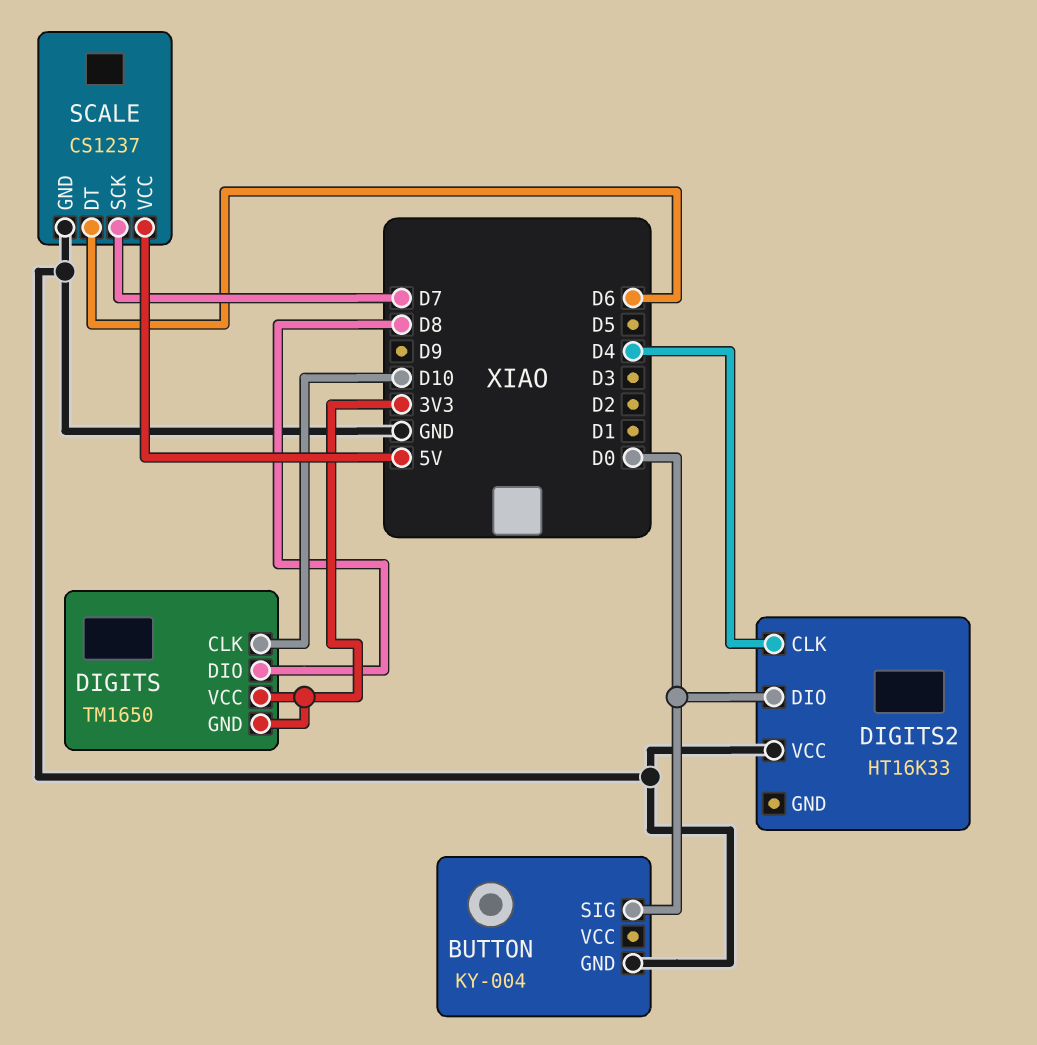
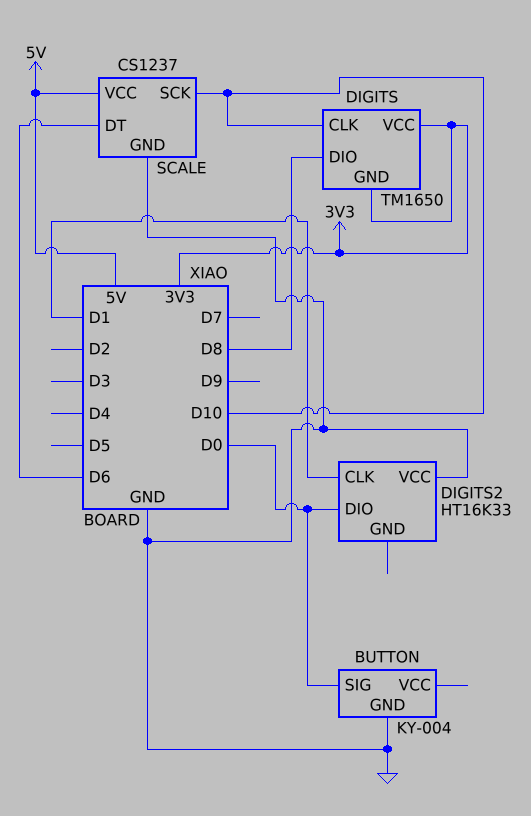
DIGITS2 pin CLK: D4 -> D1
SCALE pin SCK: D7 -> D10

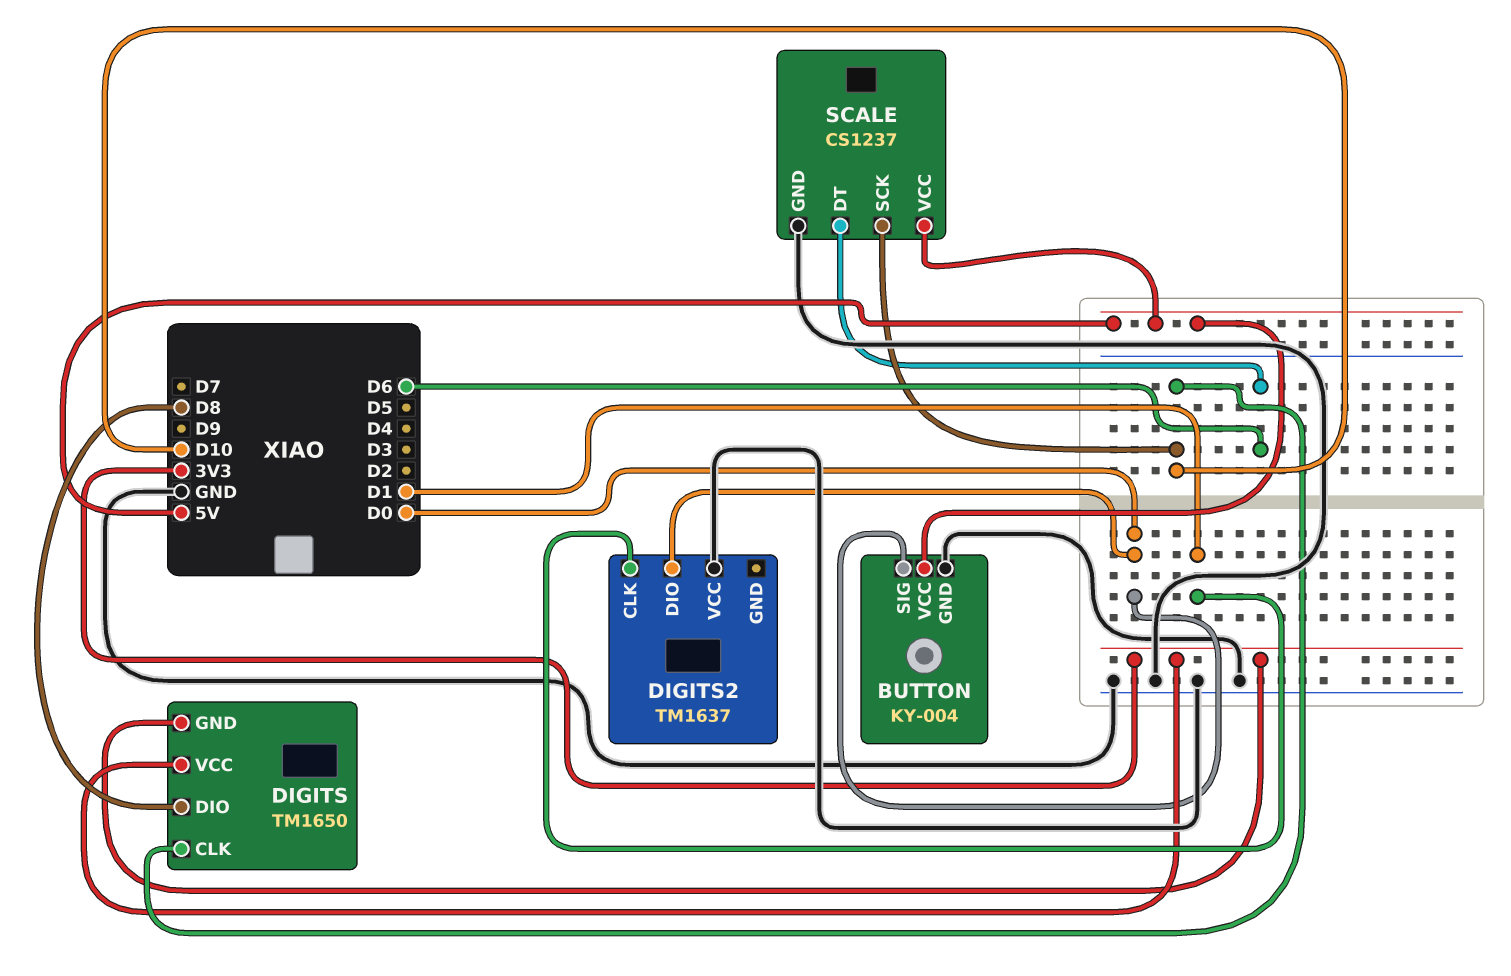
BUTTON pin VCC: none -> 5V
DIGITS2: HT16K33 -> TM1637

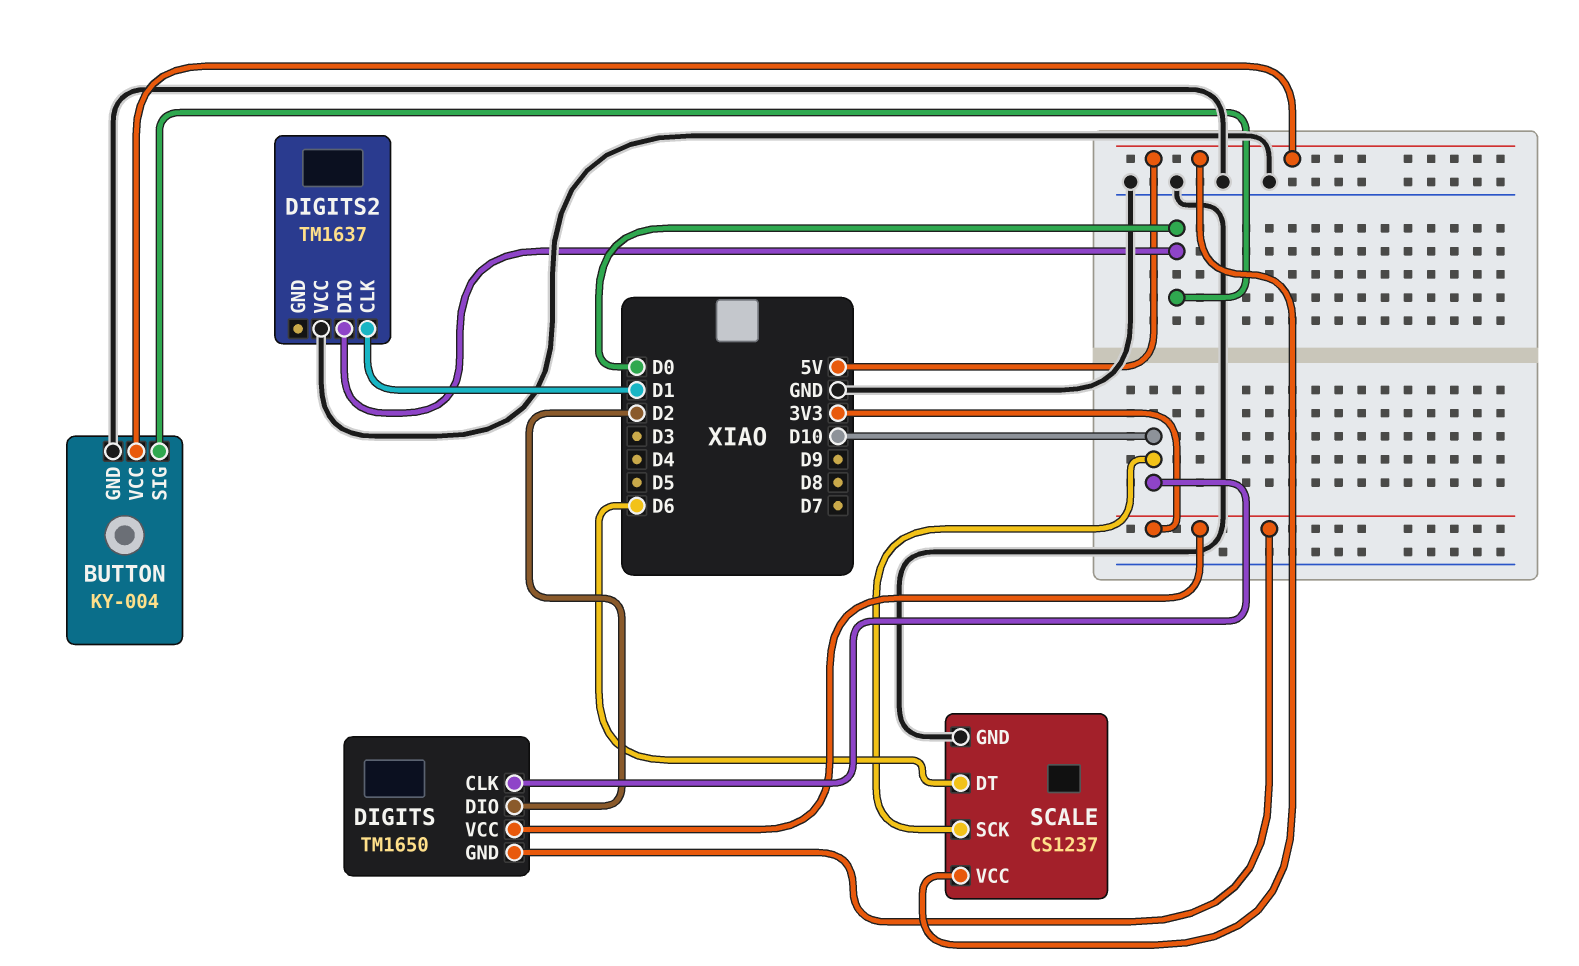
DIGITS pin DIO: D8 -> D2

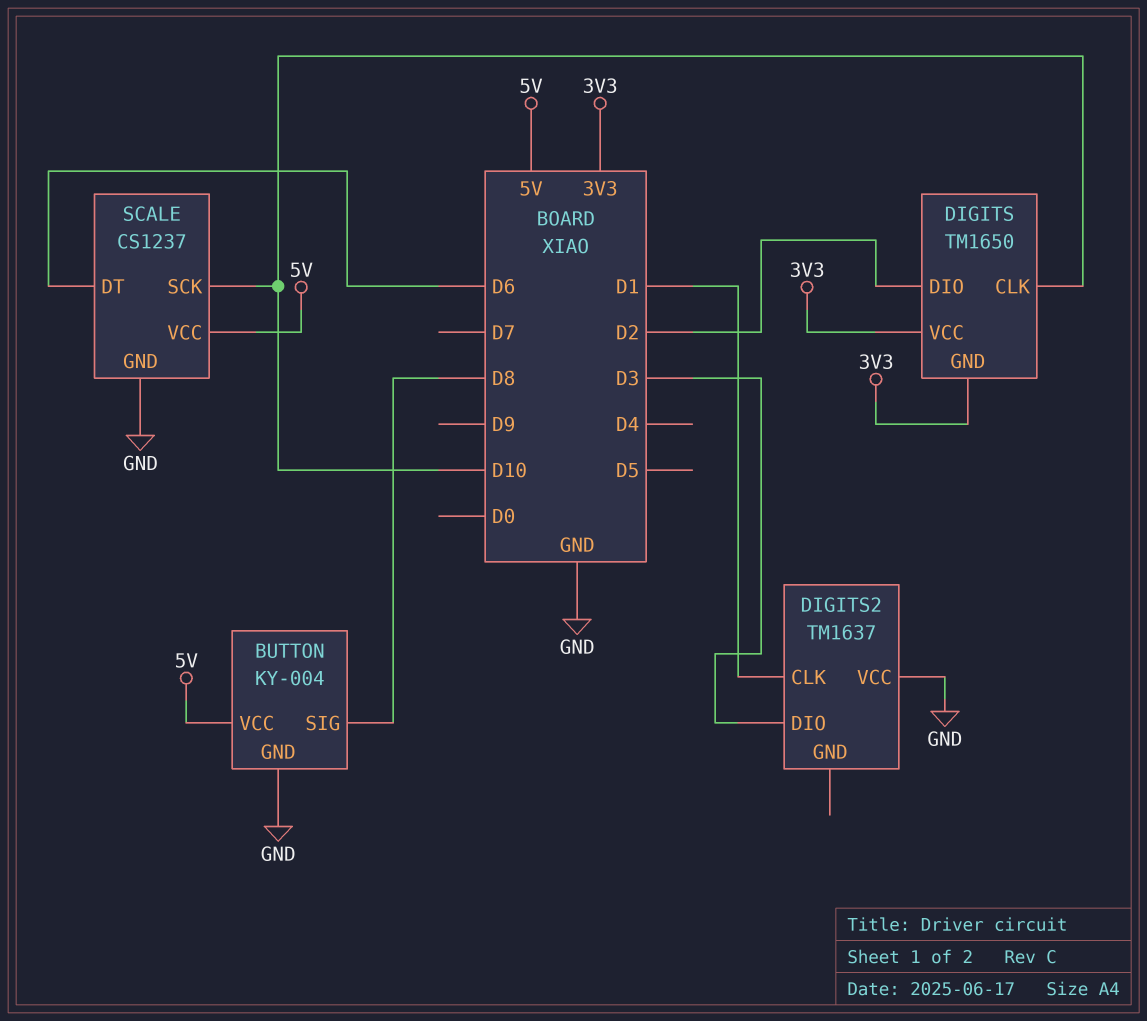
BUTTON pin SIG: D0 -> D8
DIGITS2 pin DIO: D0 -> D3

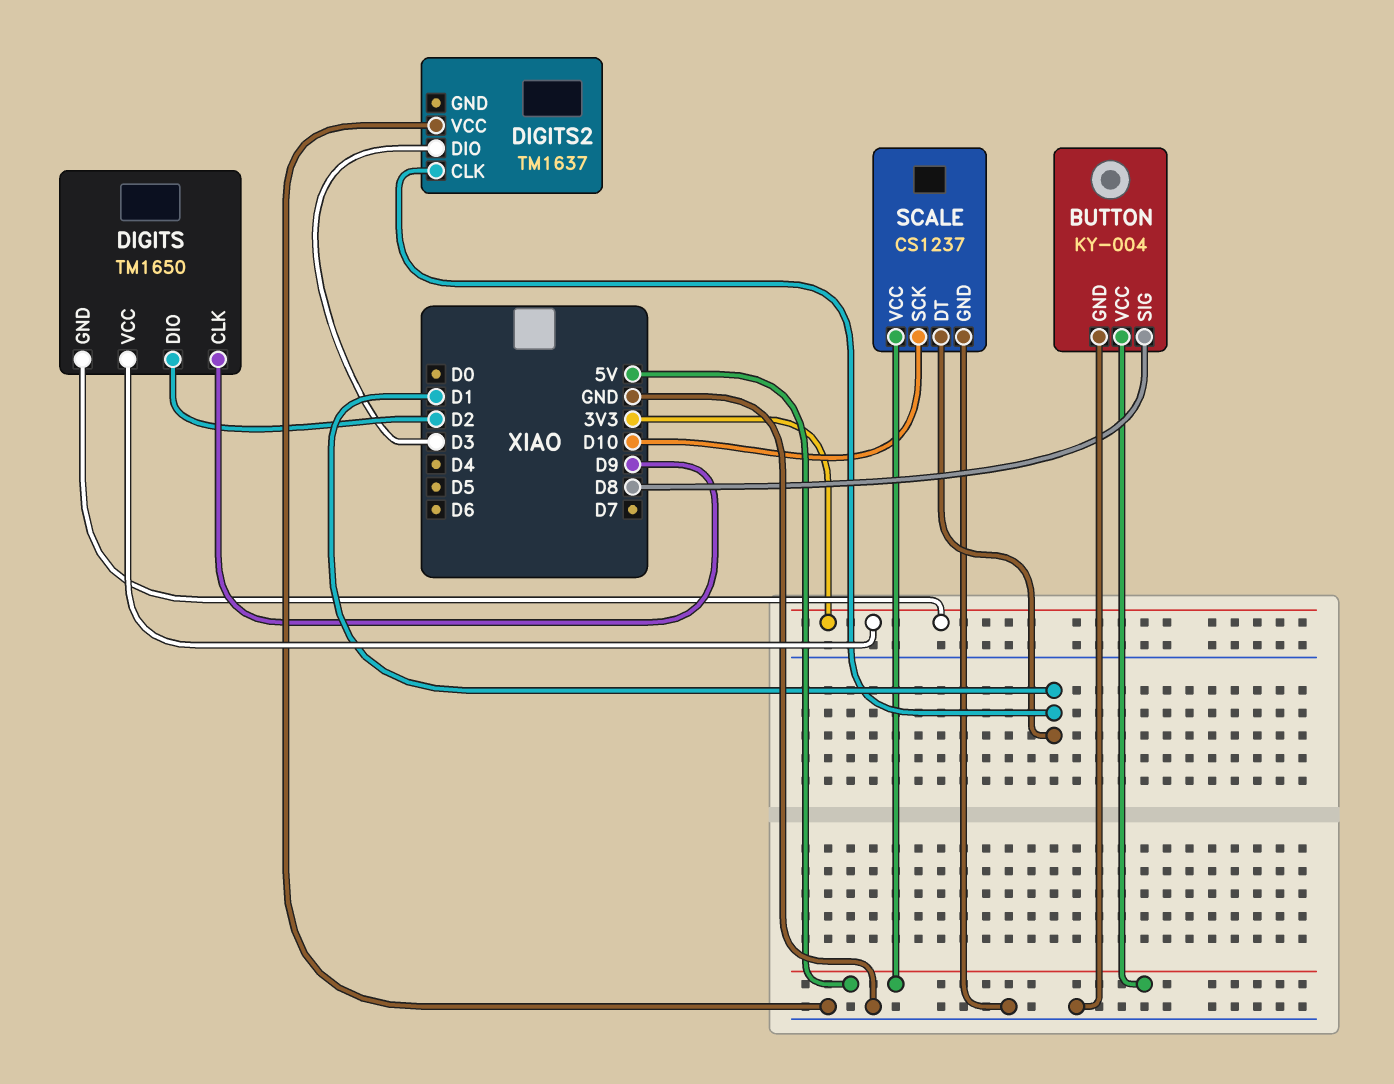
DIGITS pin CLK: D10 -> D9
SCALE pin DT: D6 -> D1

